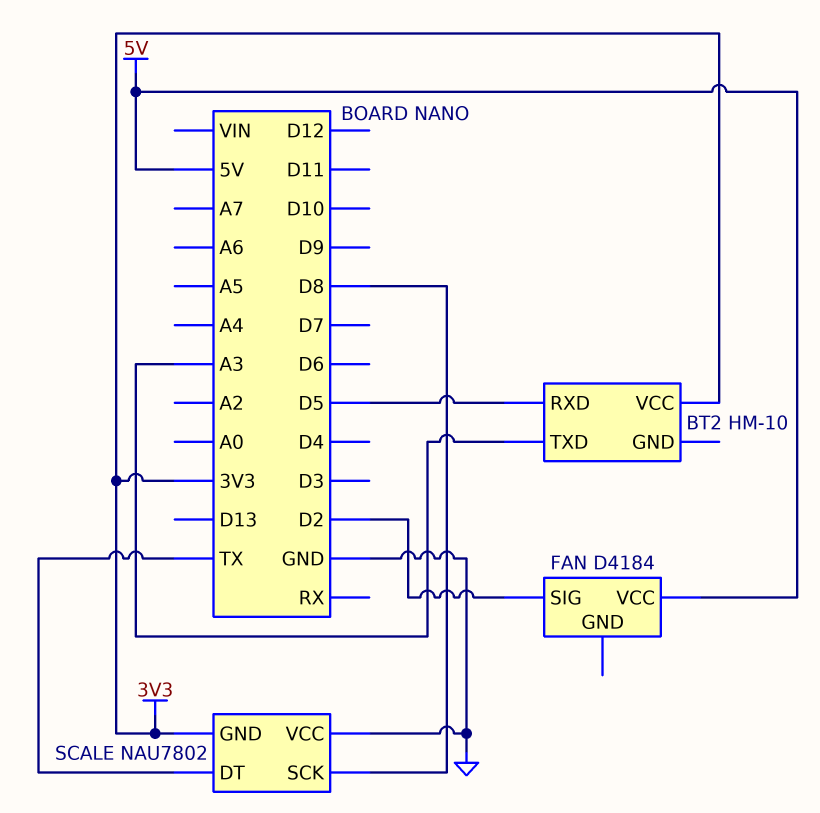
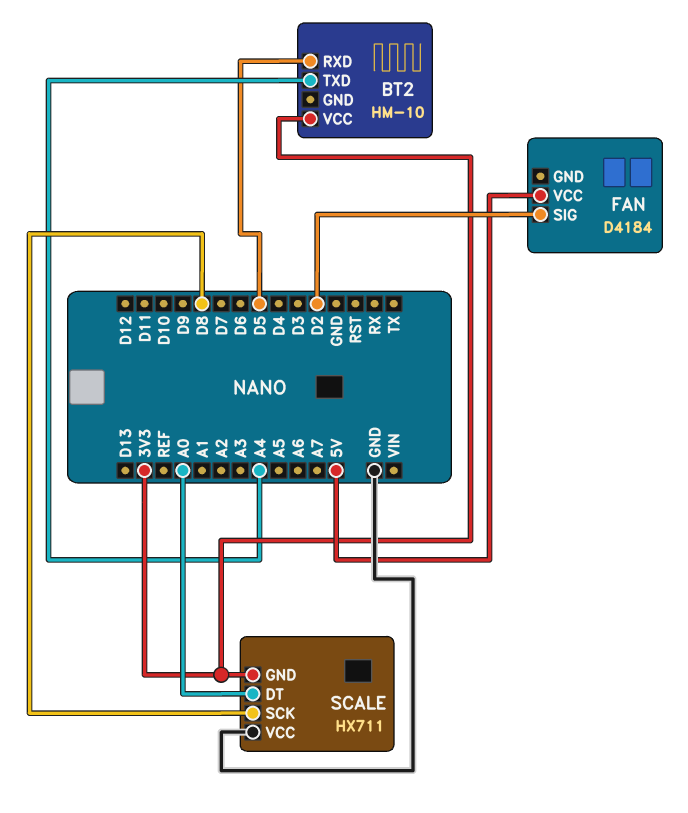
BT2 pin TXD: A3 -> A4
SCALE: NAU7802 -> HX711
SCALE pin DT: TX -> A0

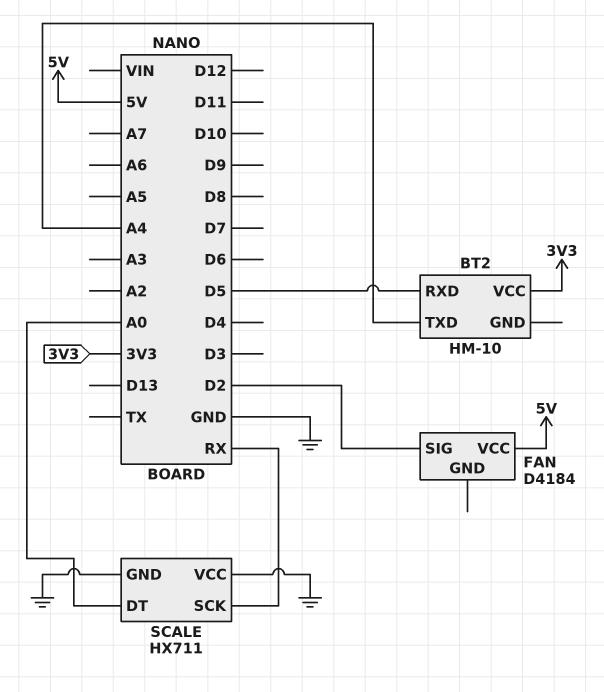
SCALE pin GND: 3V3 -> GND
SCALE pin SCK: D8 -> RX

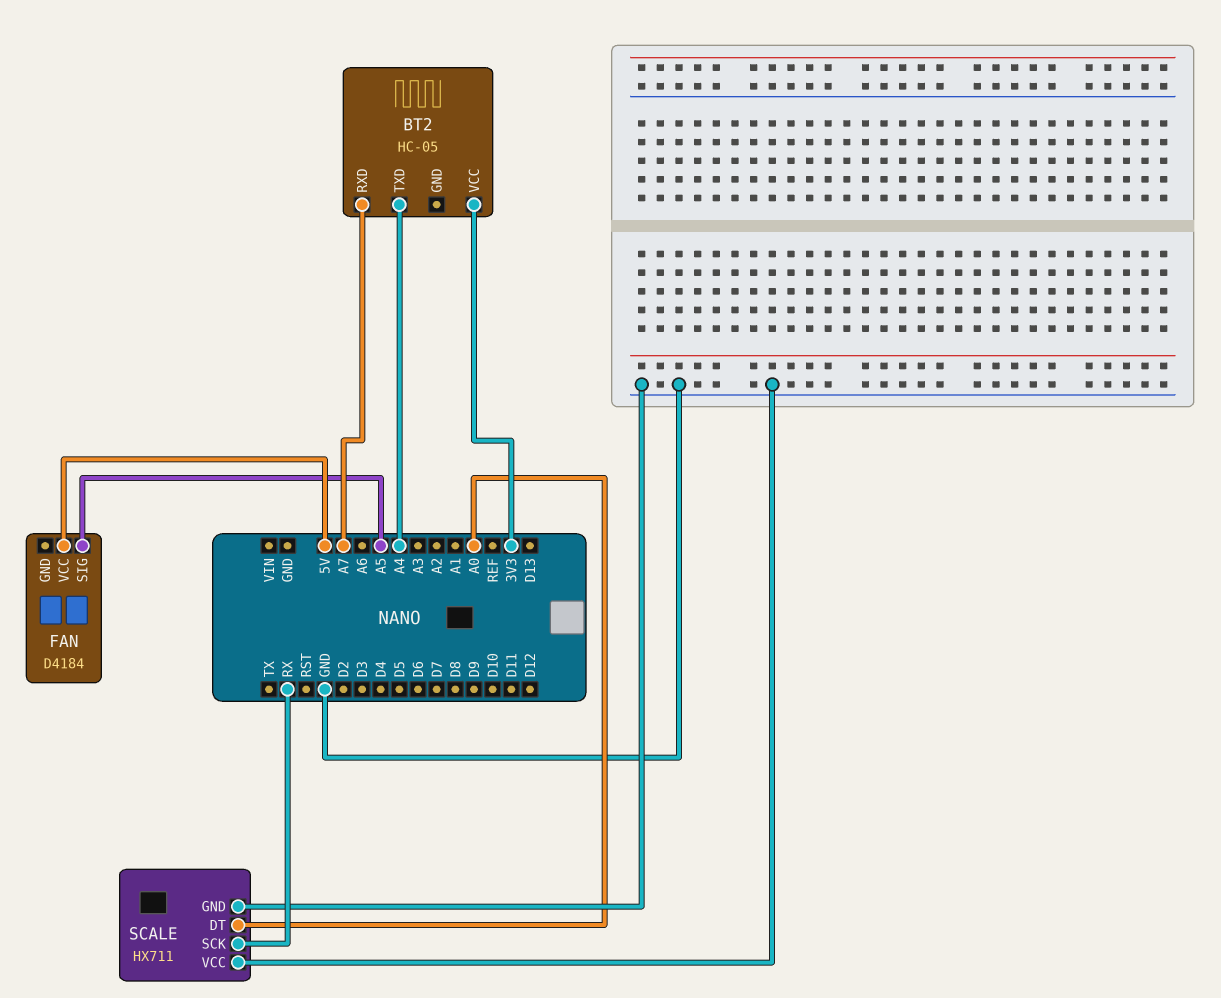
BT2: HM-10 -> HC-05
BT2 pin RXD: D5 -> A7
FAN pin SIG: D2 -> A5

